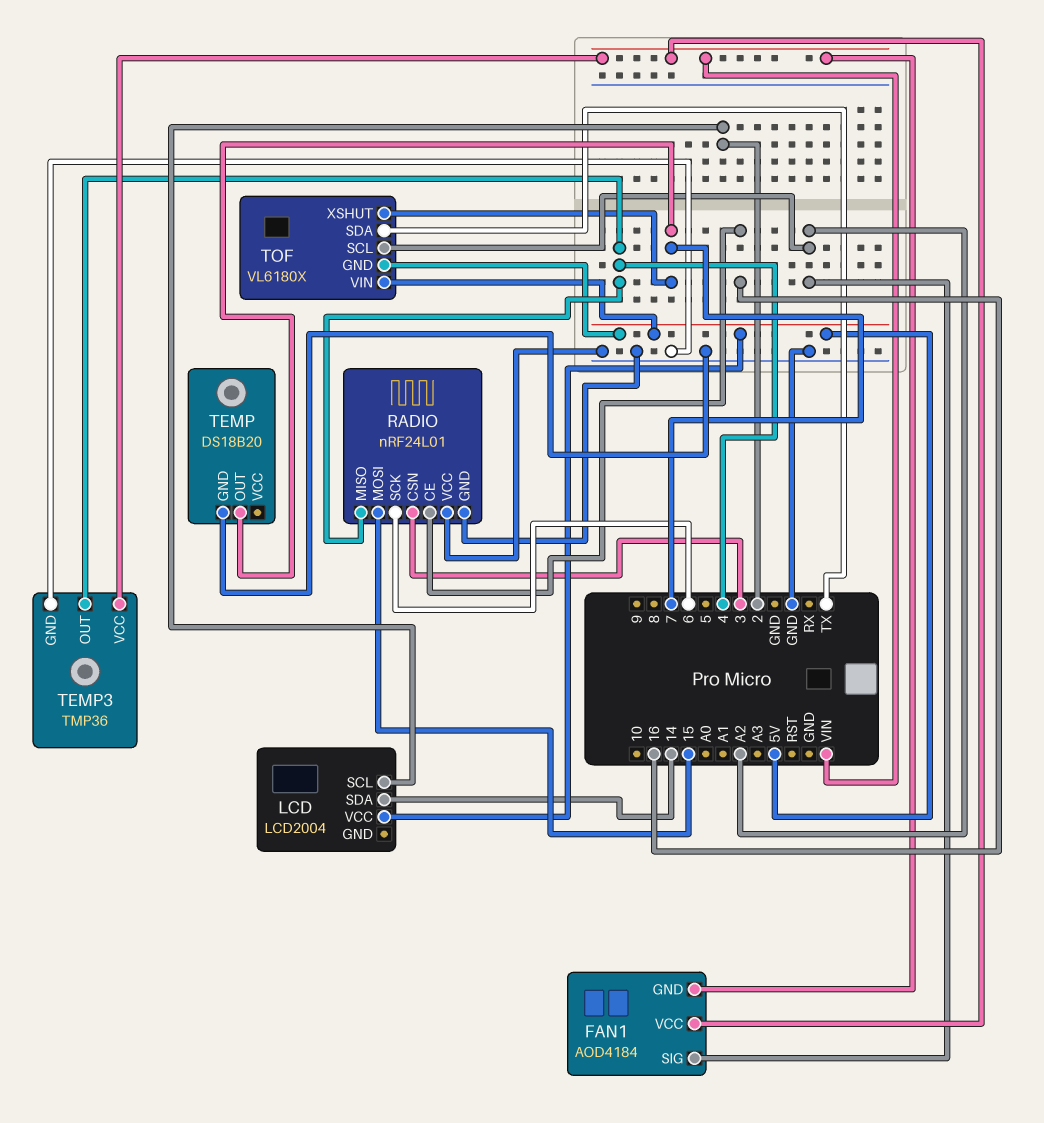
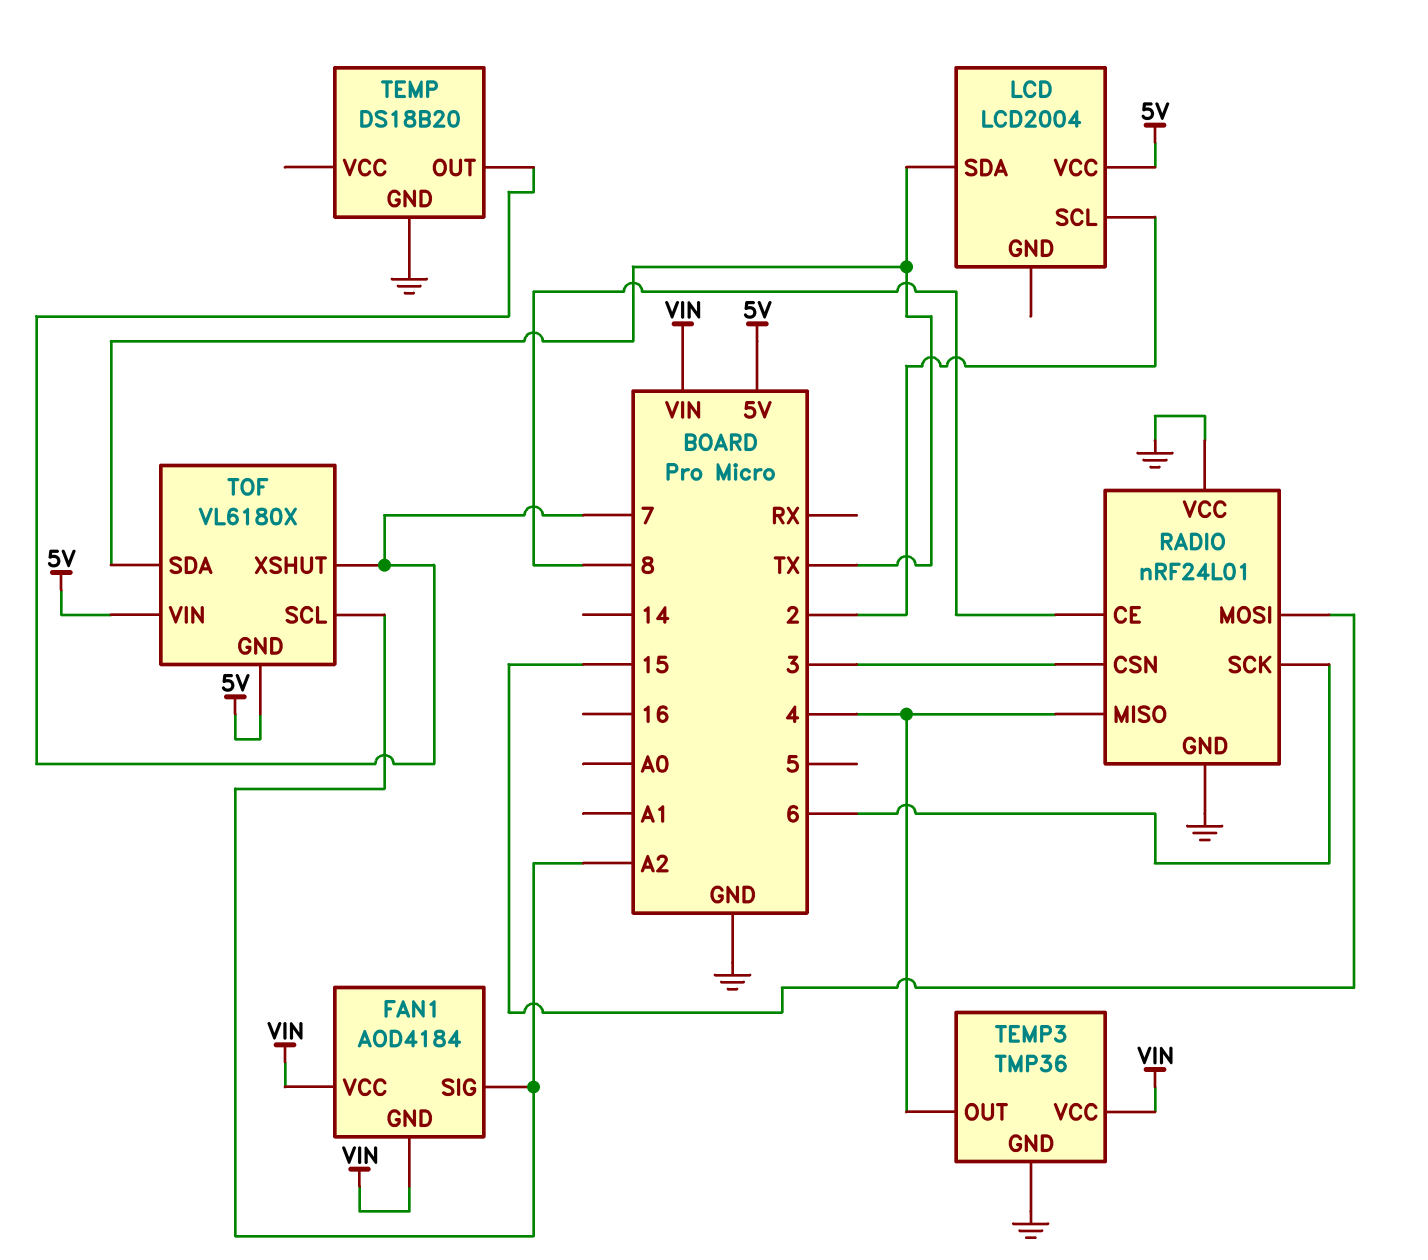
LCD pin SDA: 14 -> TX
RADIO pin CE: 16 -> 8

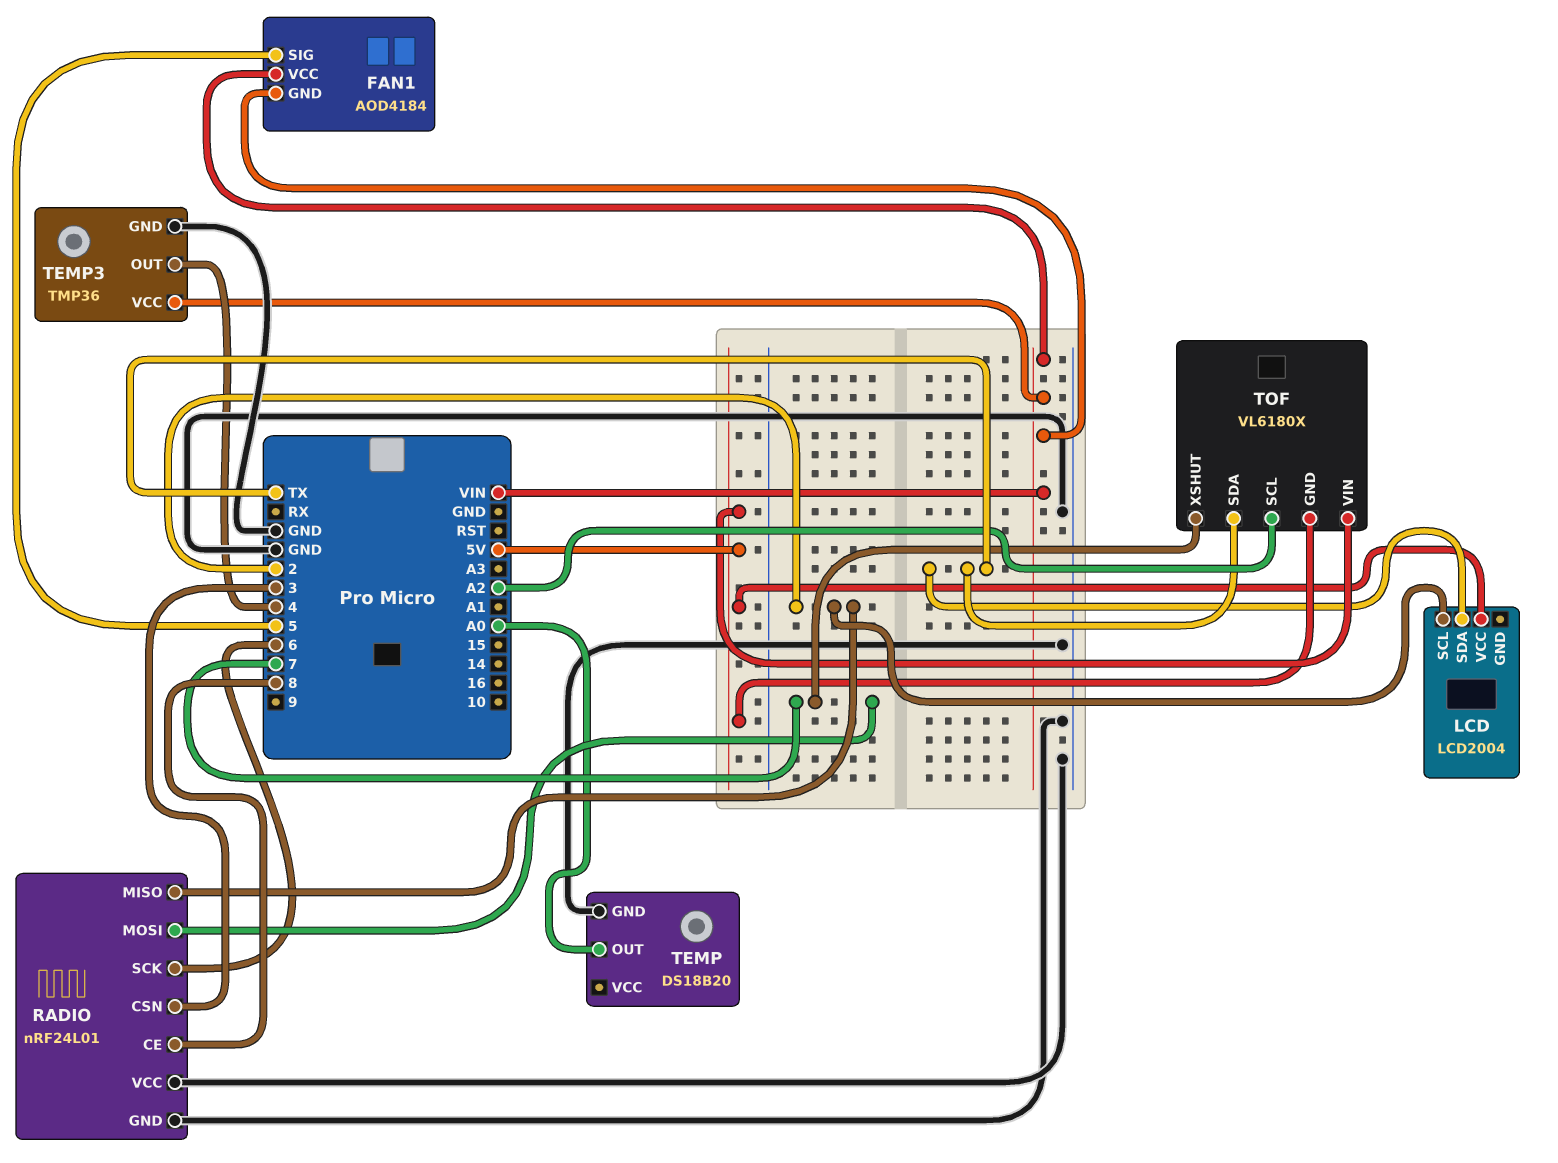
FAN1 pin SIG: A2 -> 5
RADIO pin MISO: 4 -> 2
RADIO pin MOSI: 15 -> 7
TEMP pin OUT: 7 -> A0

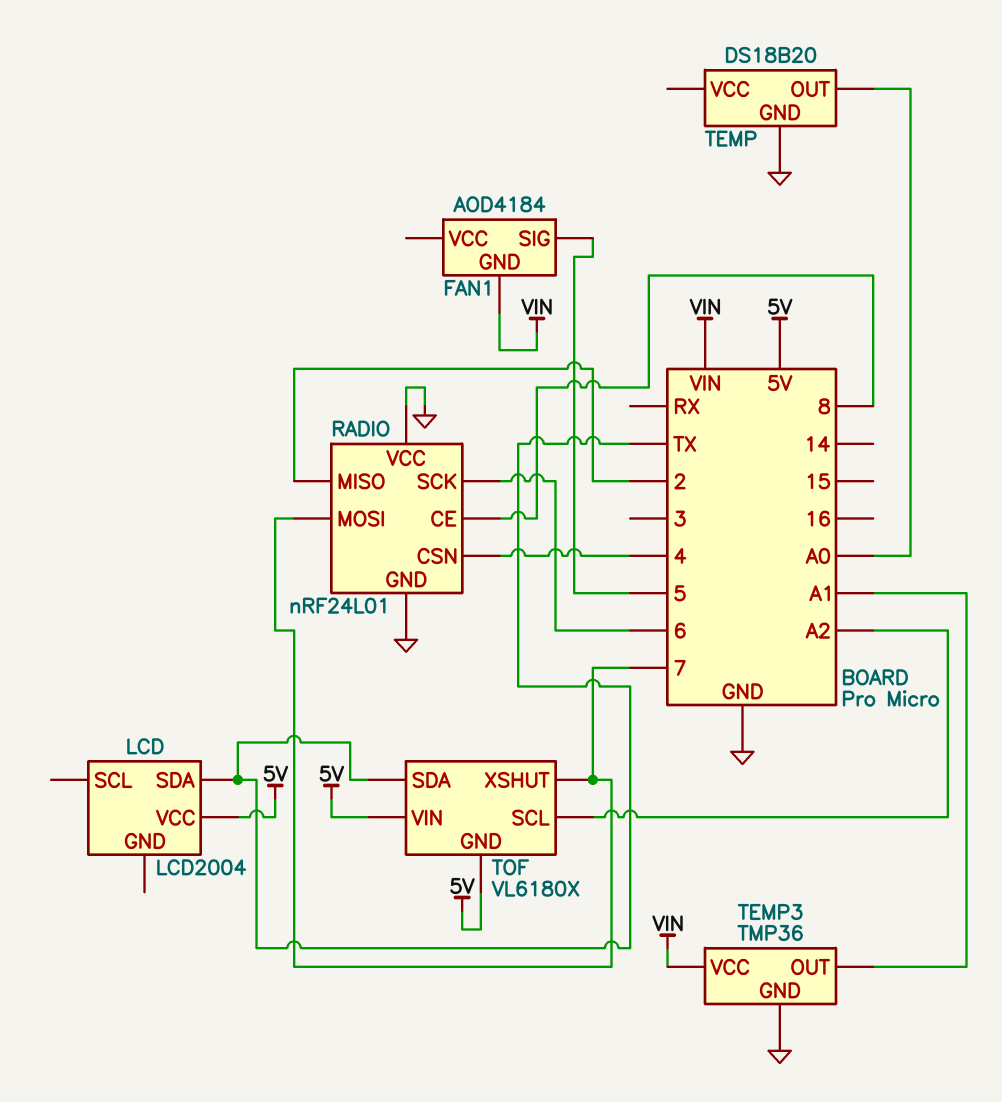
FAN1 pin VCC: VIN -> none
LCD pin SCL: 2 -> none
RADIO pin CSN: 3 -> 4
TEMP3 pin OUT: 4 -> A1

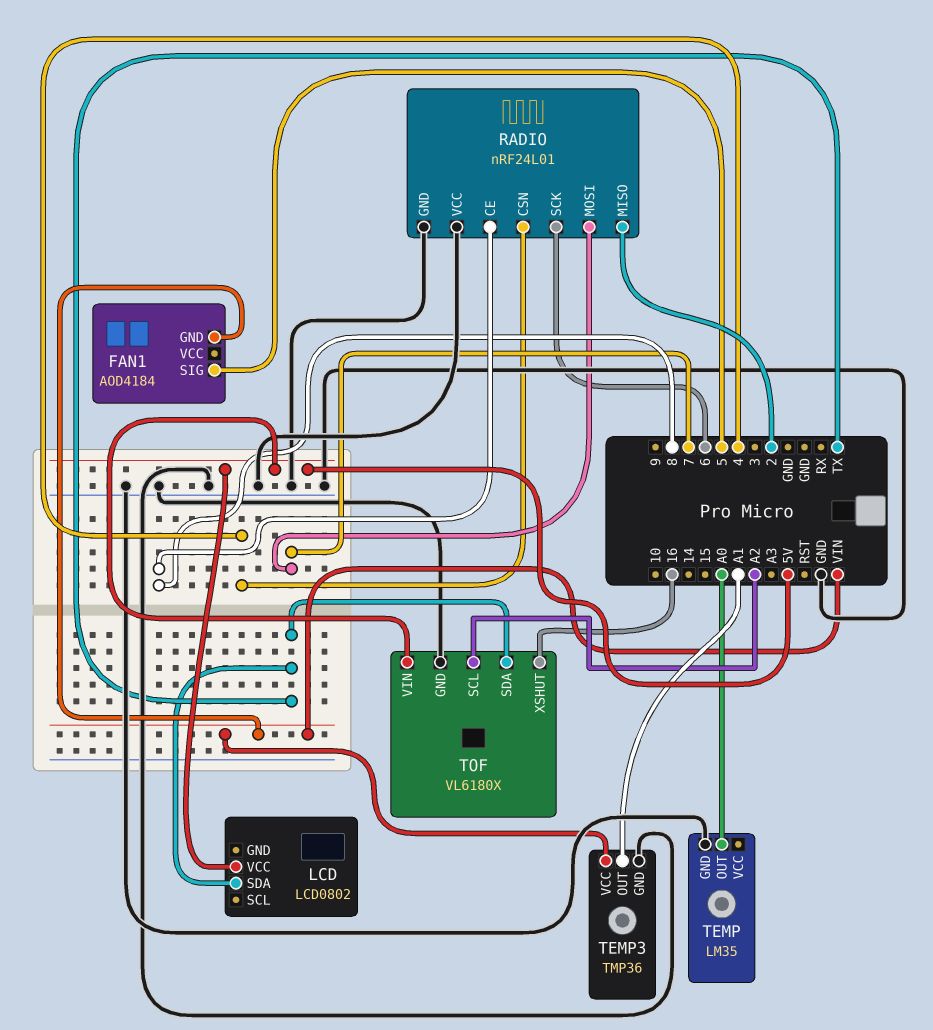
LCD: LCD2004 -> LCD0802
TEMP: DS18B20 -> LM35
TOF pin GND: 5V -> GND
TOF pin XSHUT: 7 -> 16

